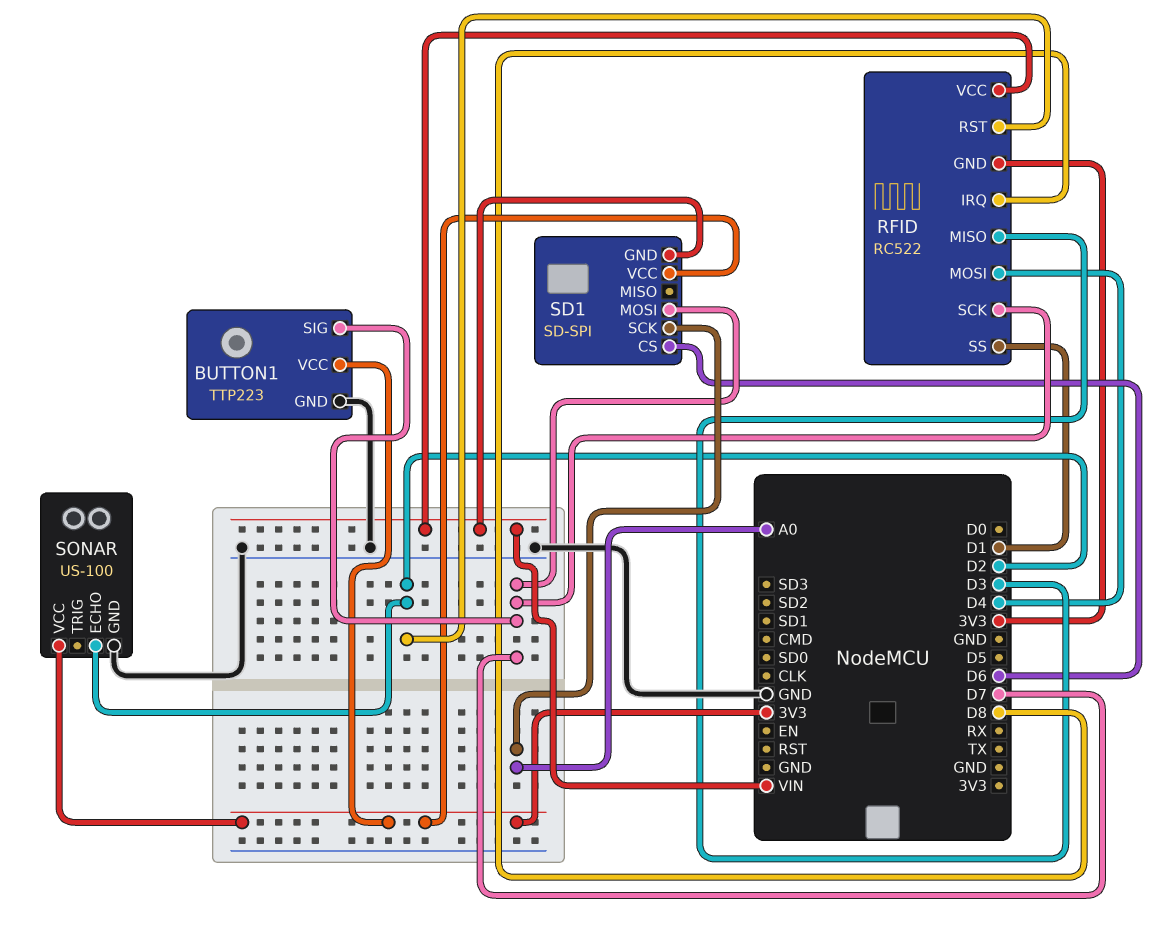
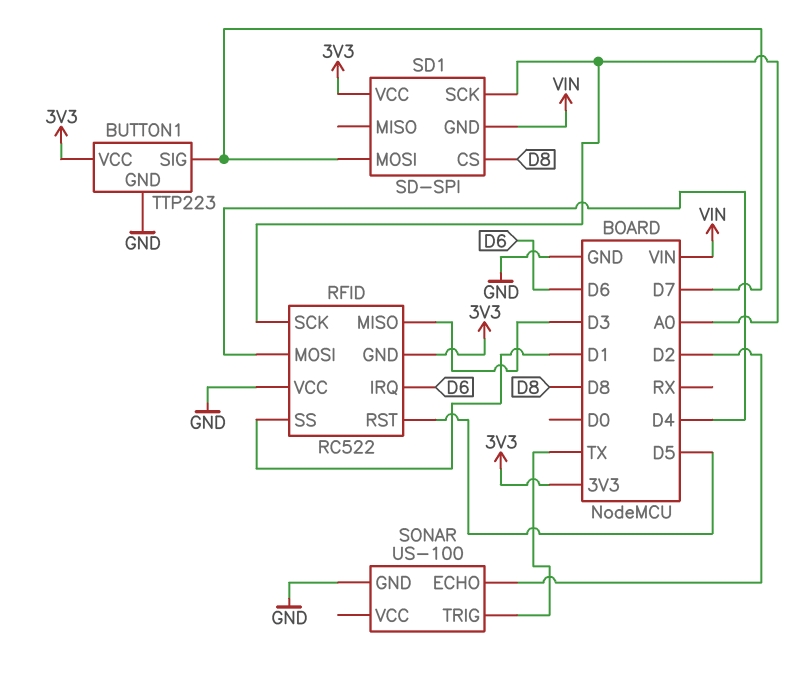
RFID pin IRQ: D8 -> D6
RFID pin RST: D2 -> D5
RFID pin SCK: D7 -> A0
RFID pin VCC: VIN -> GND
SD1 pin CS: D6 -> D8
SONAR pin TRIG: none -> TX
SONAR pin VCC: 3V3 -> none

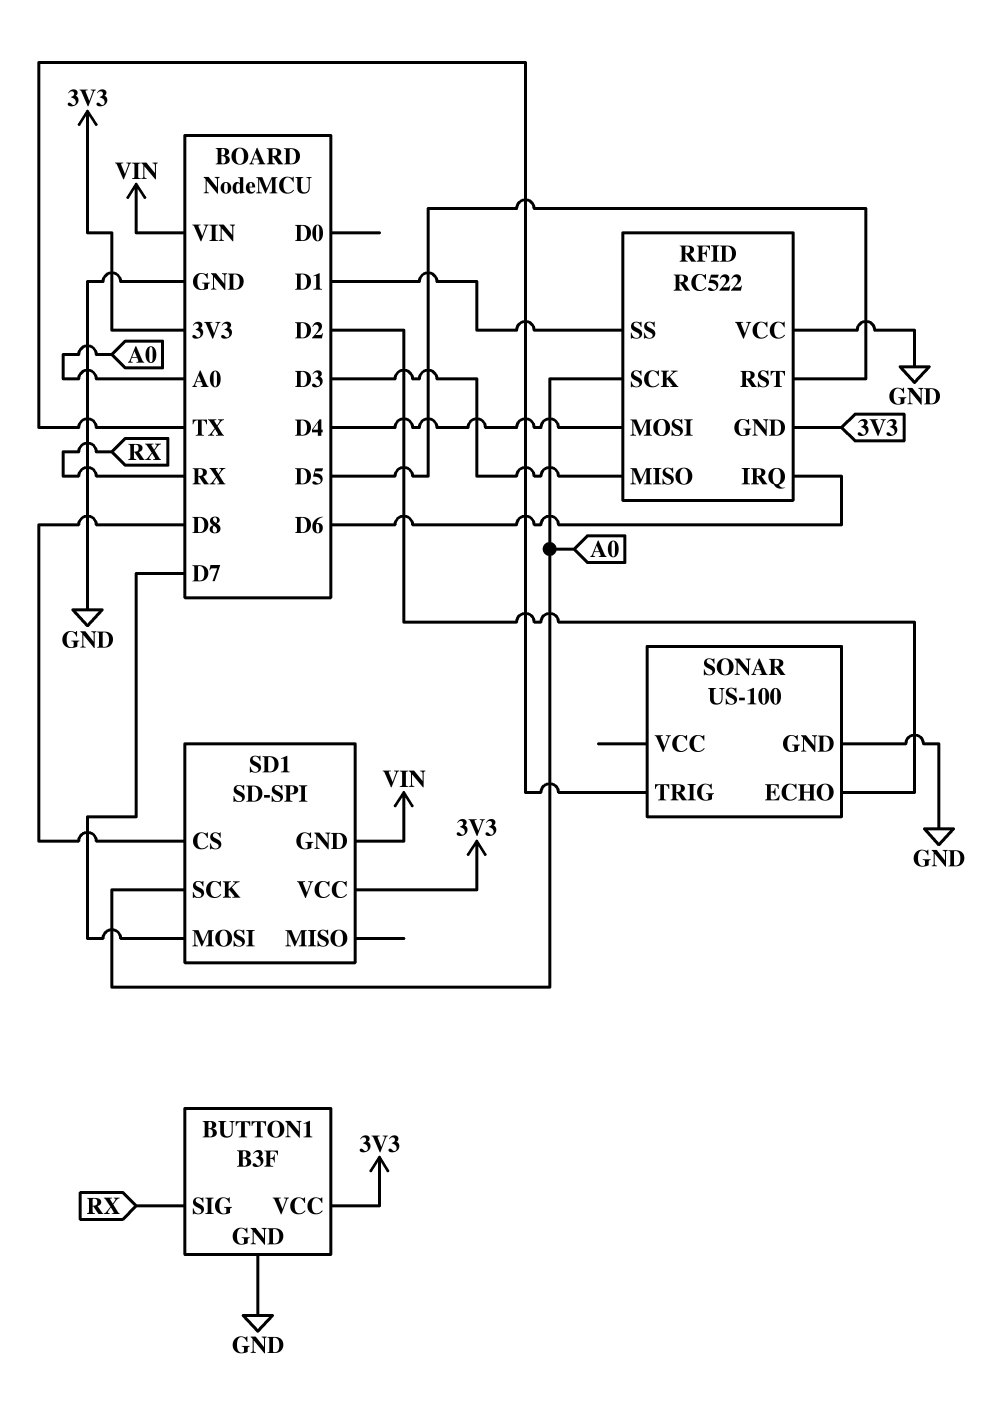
BUTTON1: TTP223 -> B3F
BUTTON1 pin SIG: D7 -> RX

